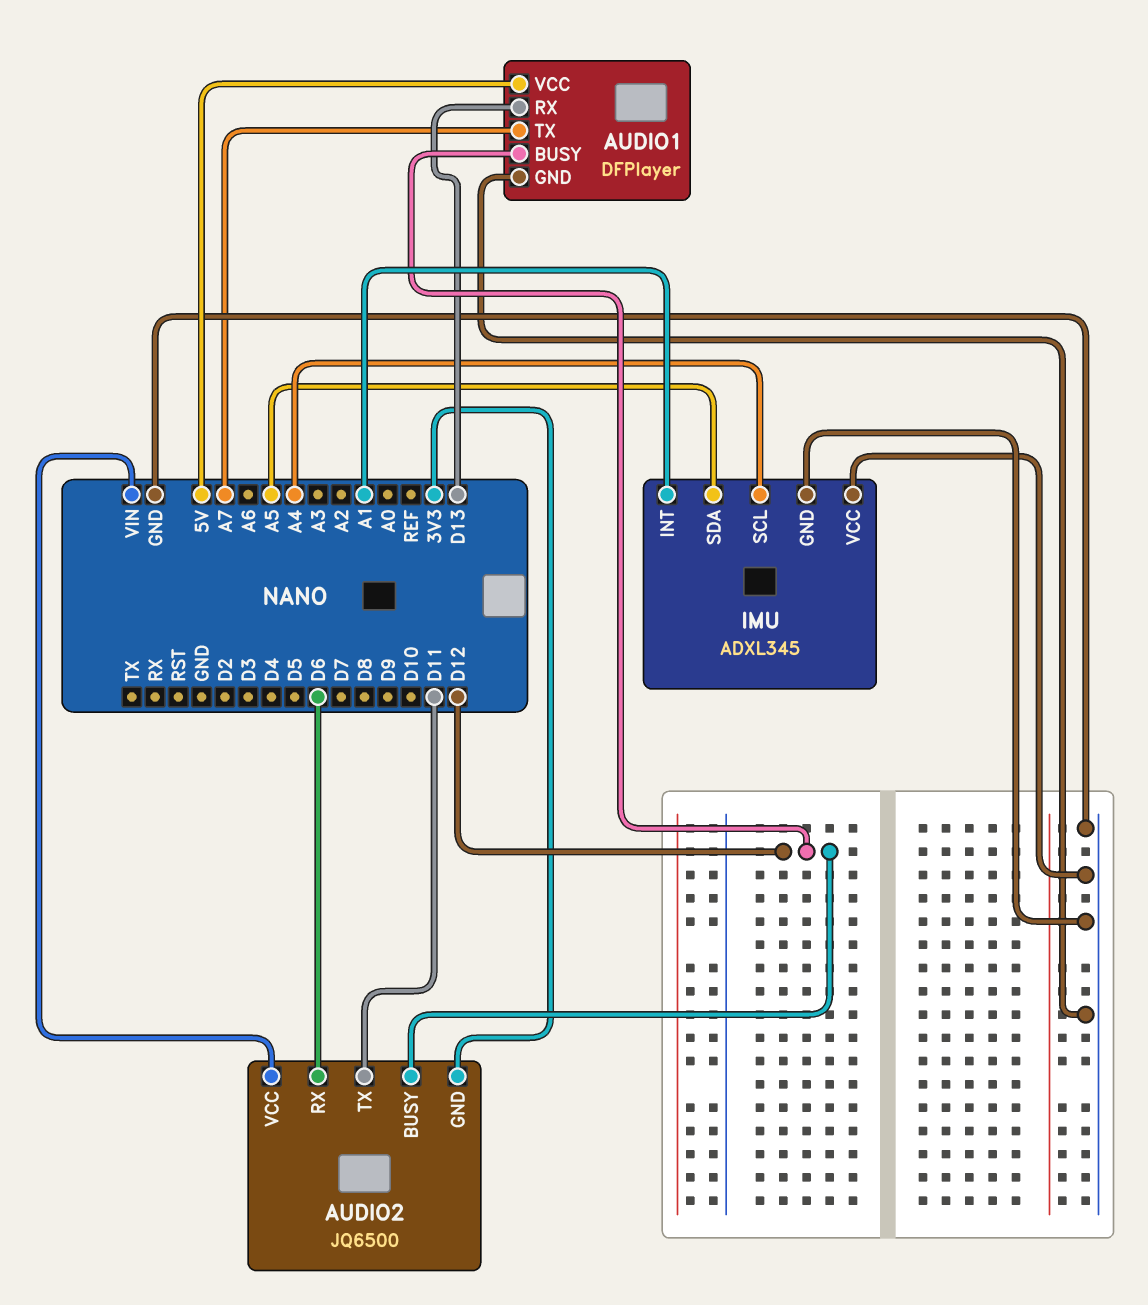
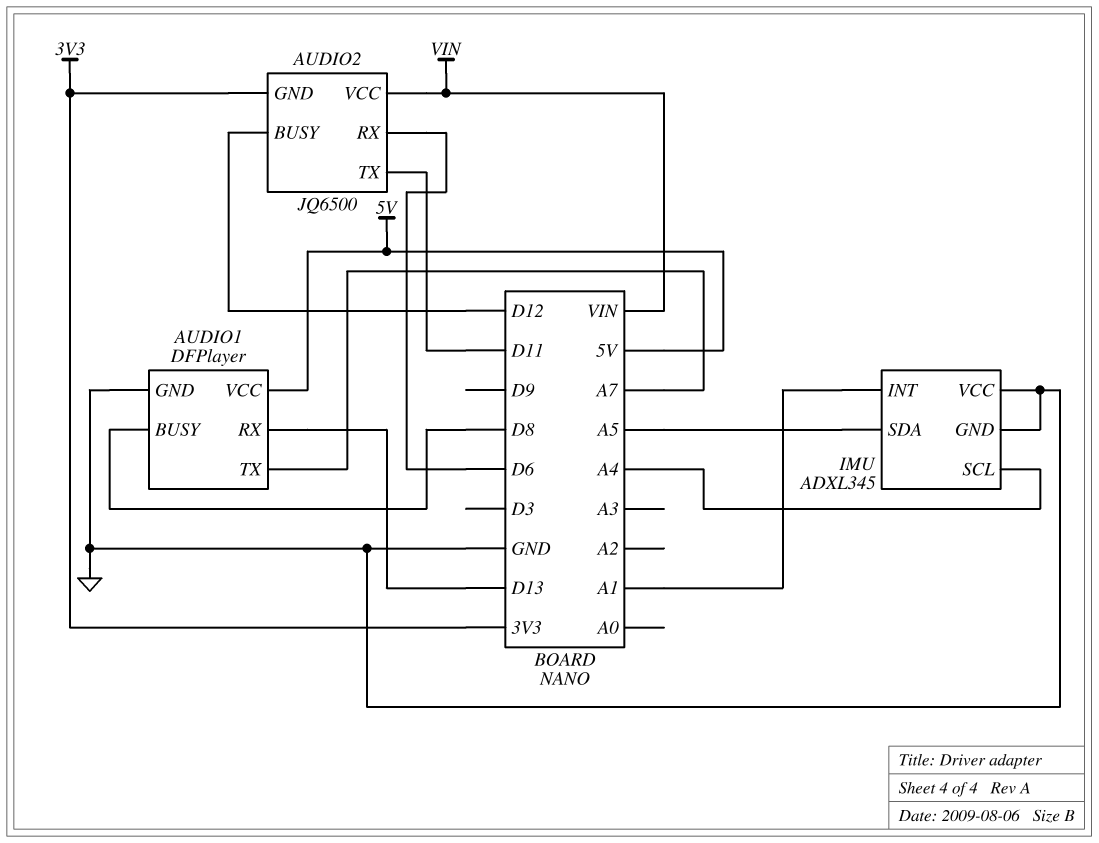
AUDIO1 pin BUSY: D12 -> D8

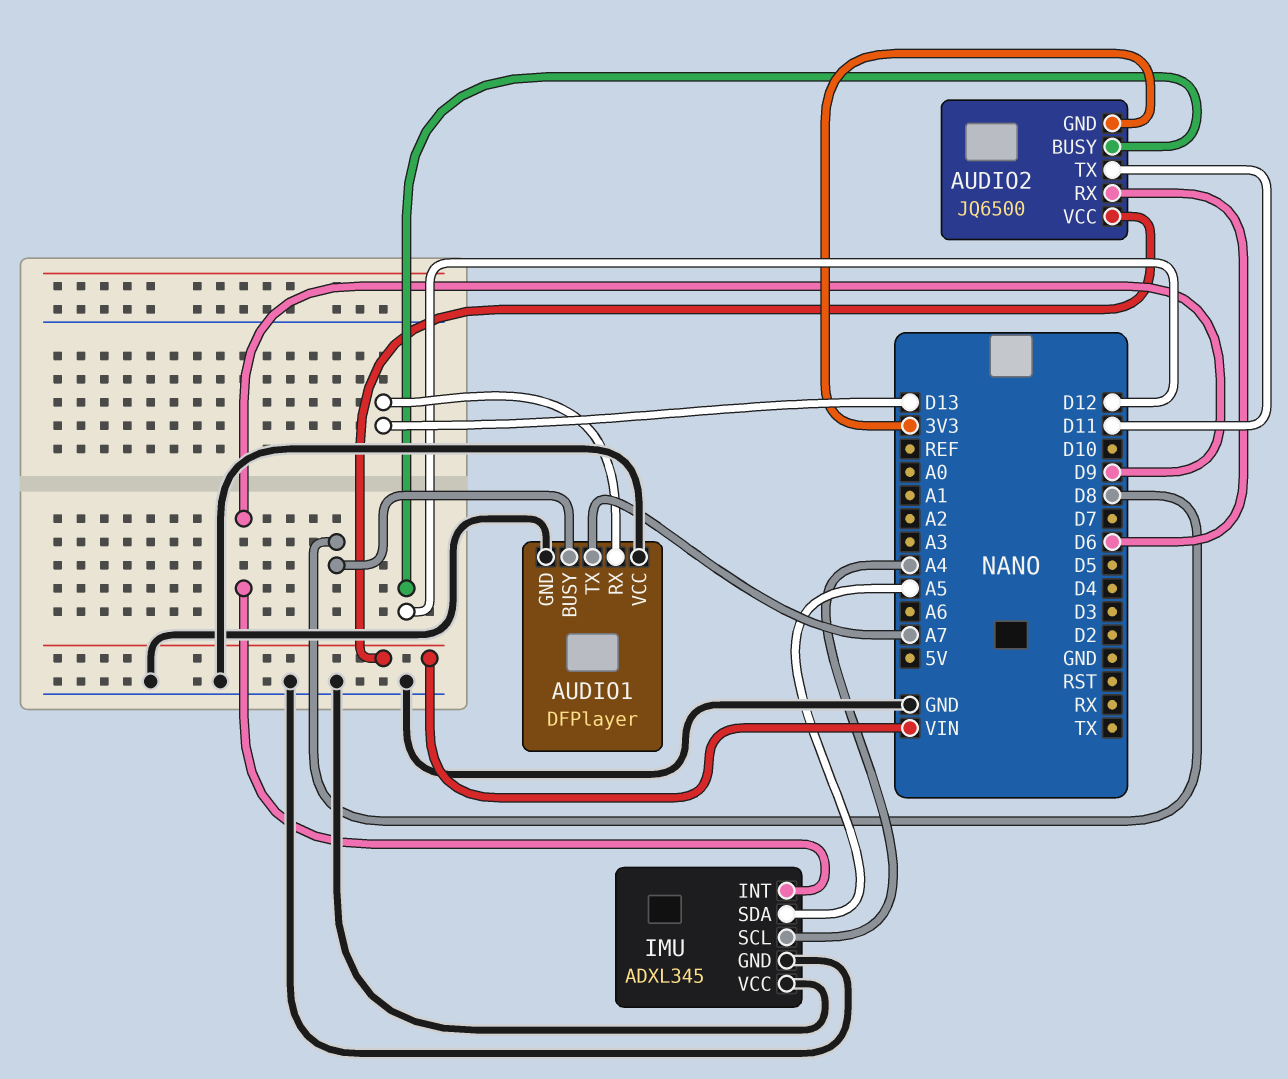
AUDIO1 pin VCC: 5V -> GND
IMU pin INT: A1 -> D9

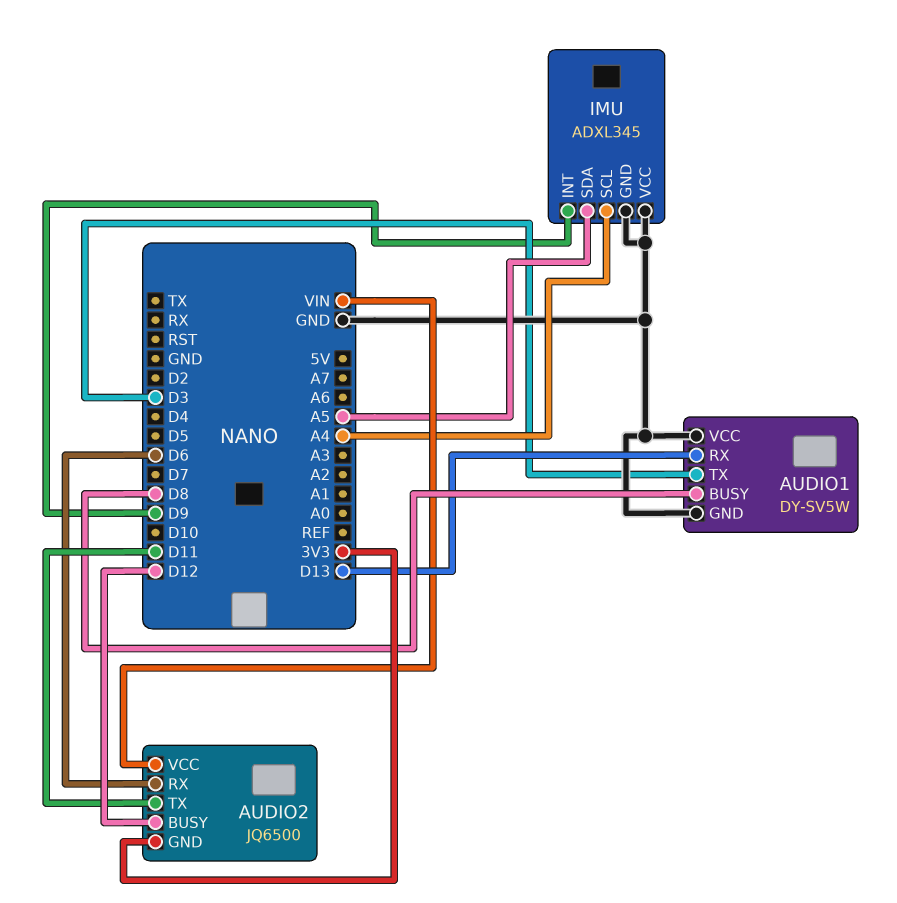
AUDIO1: DFPlayer -> DY-SV5W
AUDIO1 pin TX: A7 -> D3

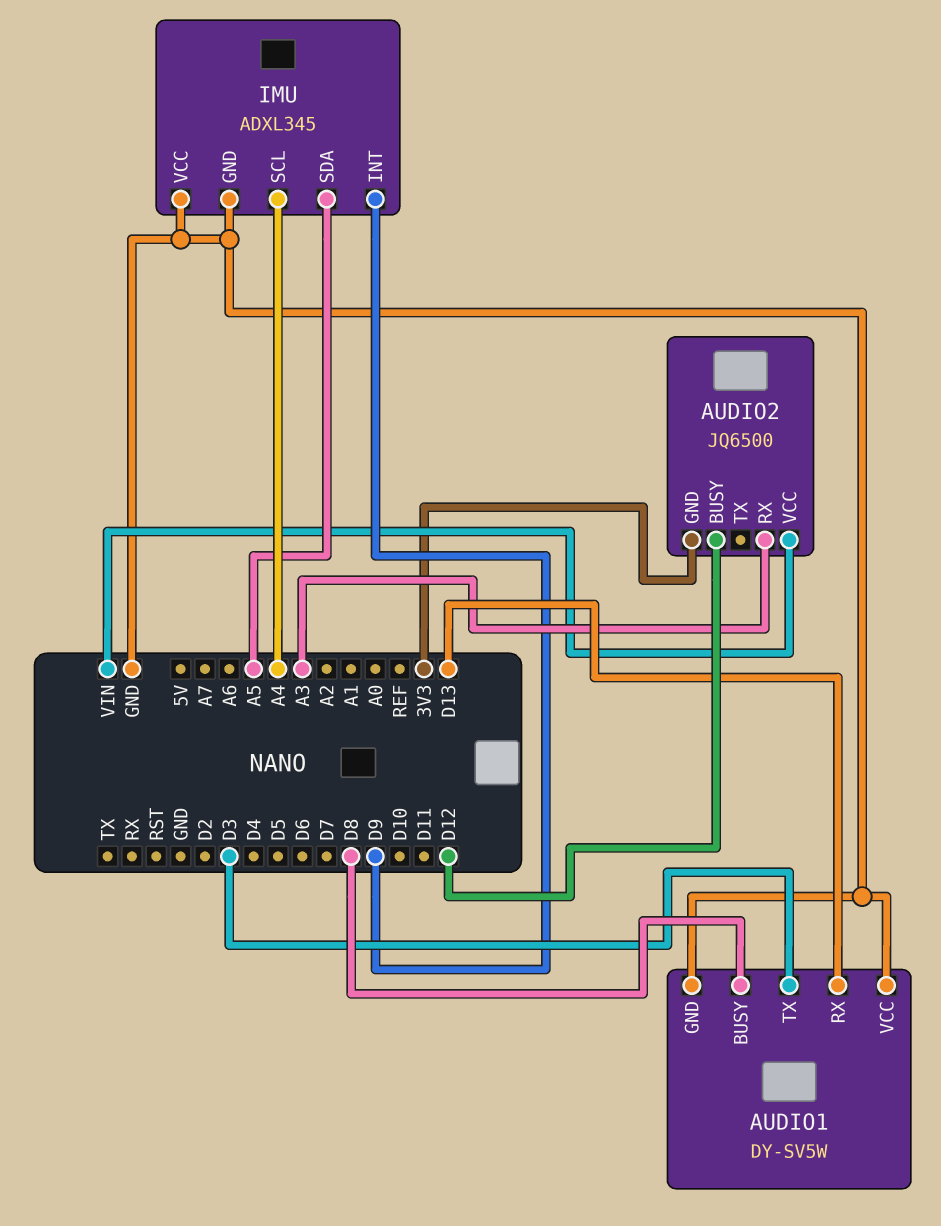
AUDIO2 pin RX: D6 -> A3
AUDIO2 pin TX: D11 -> none

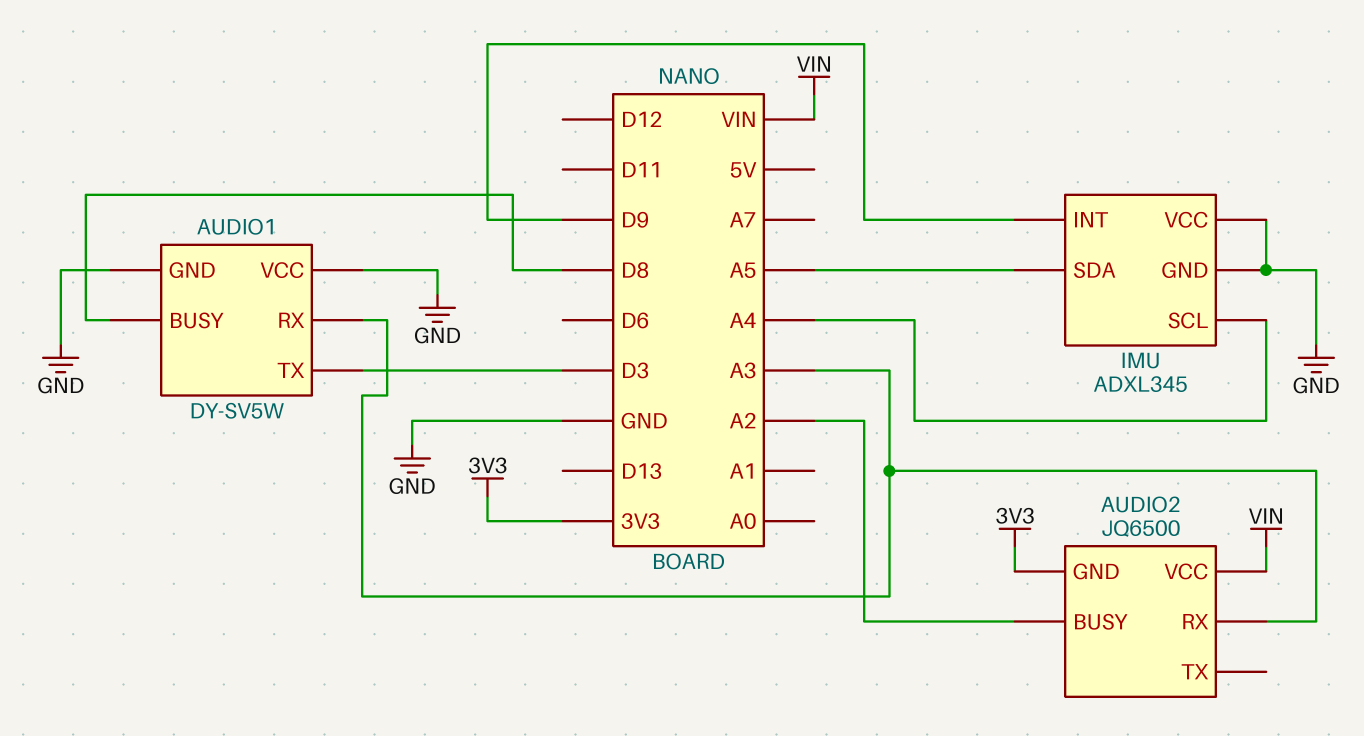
AUDIO1 pin RX: D13 -> A3
AUDIO2 pin BUSY: D12 -> A2

